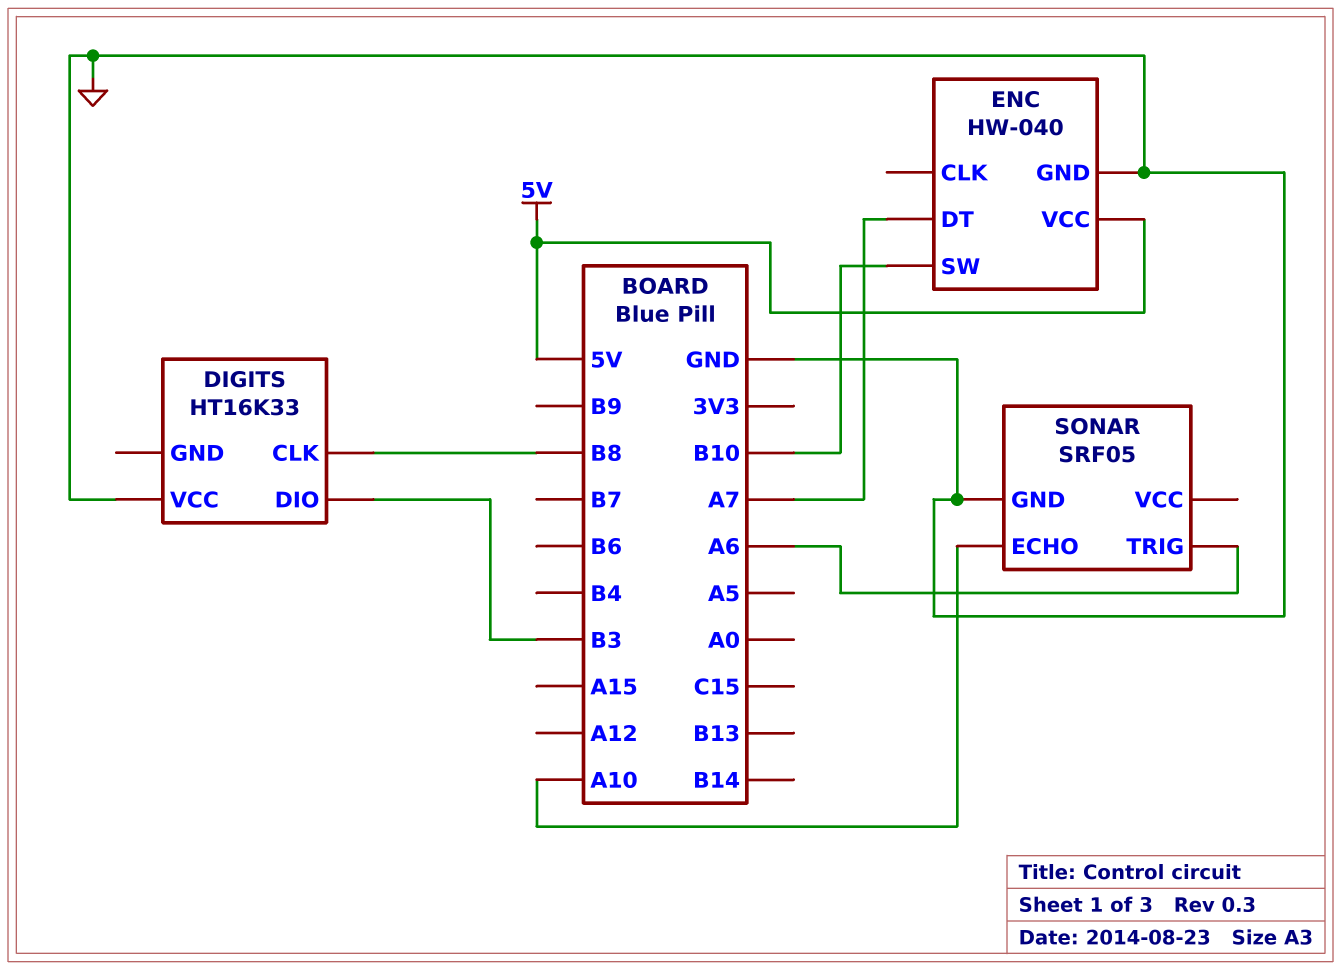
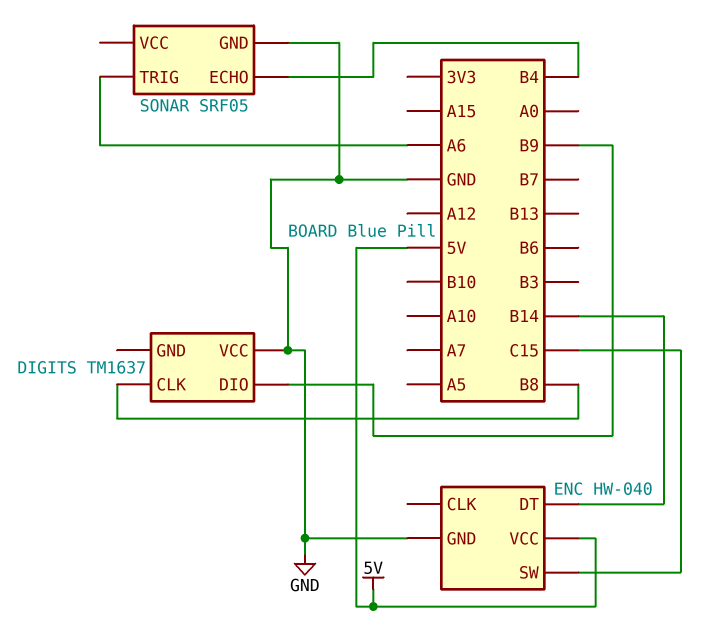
DIGITS: HT16K33 -> TM1637
DIGITS pin DIO: B3 -> B9
ENC pin DT: A7 -> B14
ENC pin SW: B10 -> C15
SONAR pin ECHO: A10 -> B4

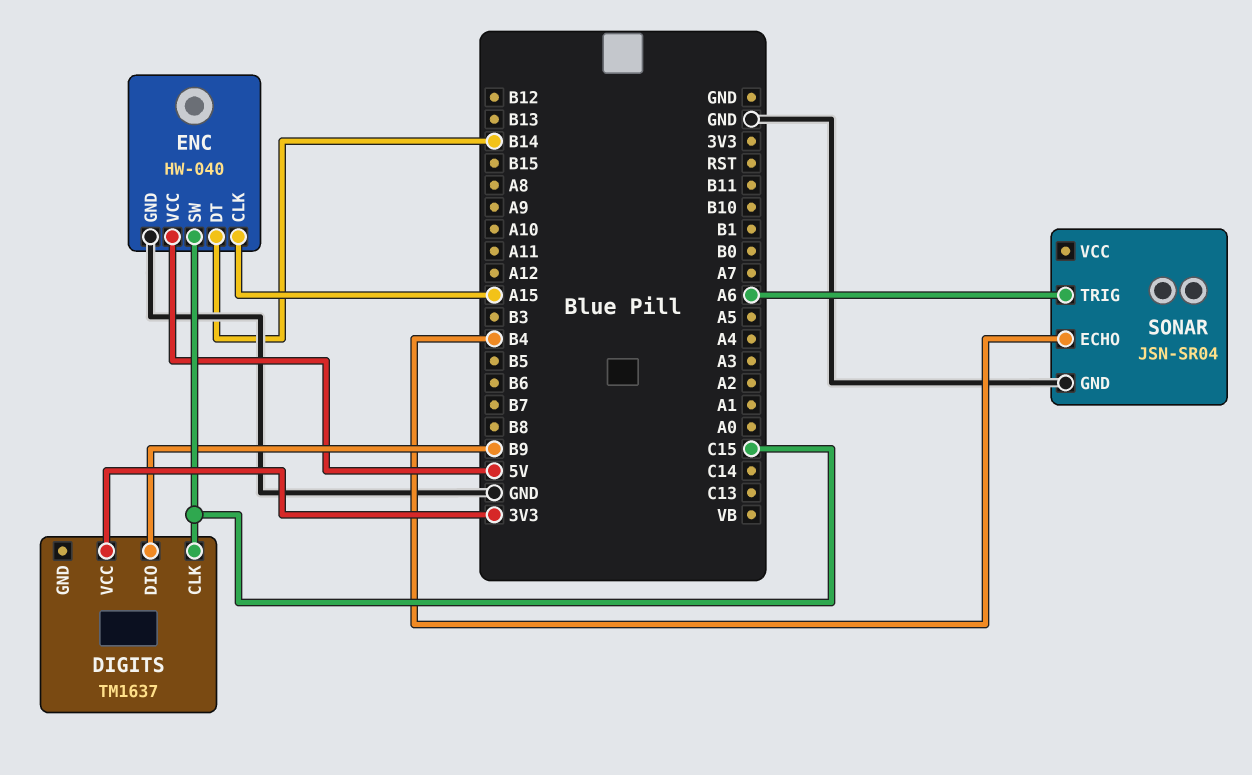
DIGITS pin CLK: B8 -> C15
DIGITS pin VCC: GND -> 3V3
ENC pin CLK: none -> A15
SONAR: SRF05 -> JSN-SR04

